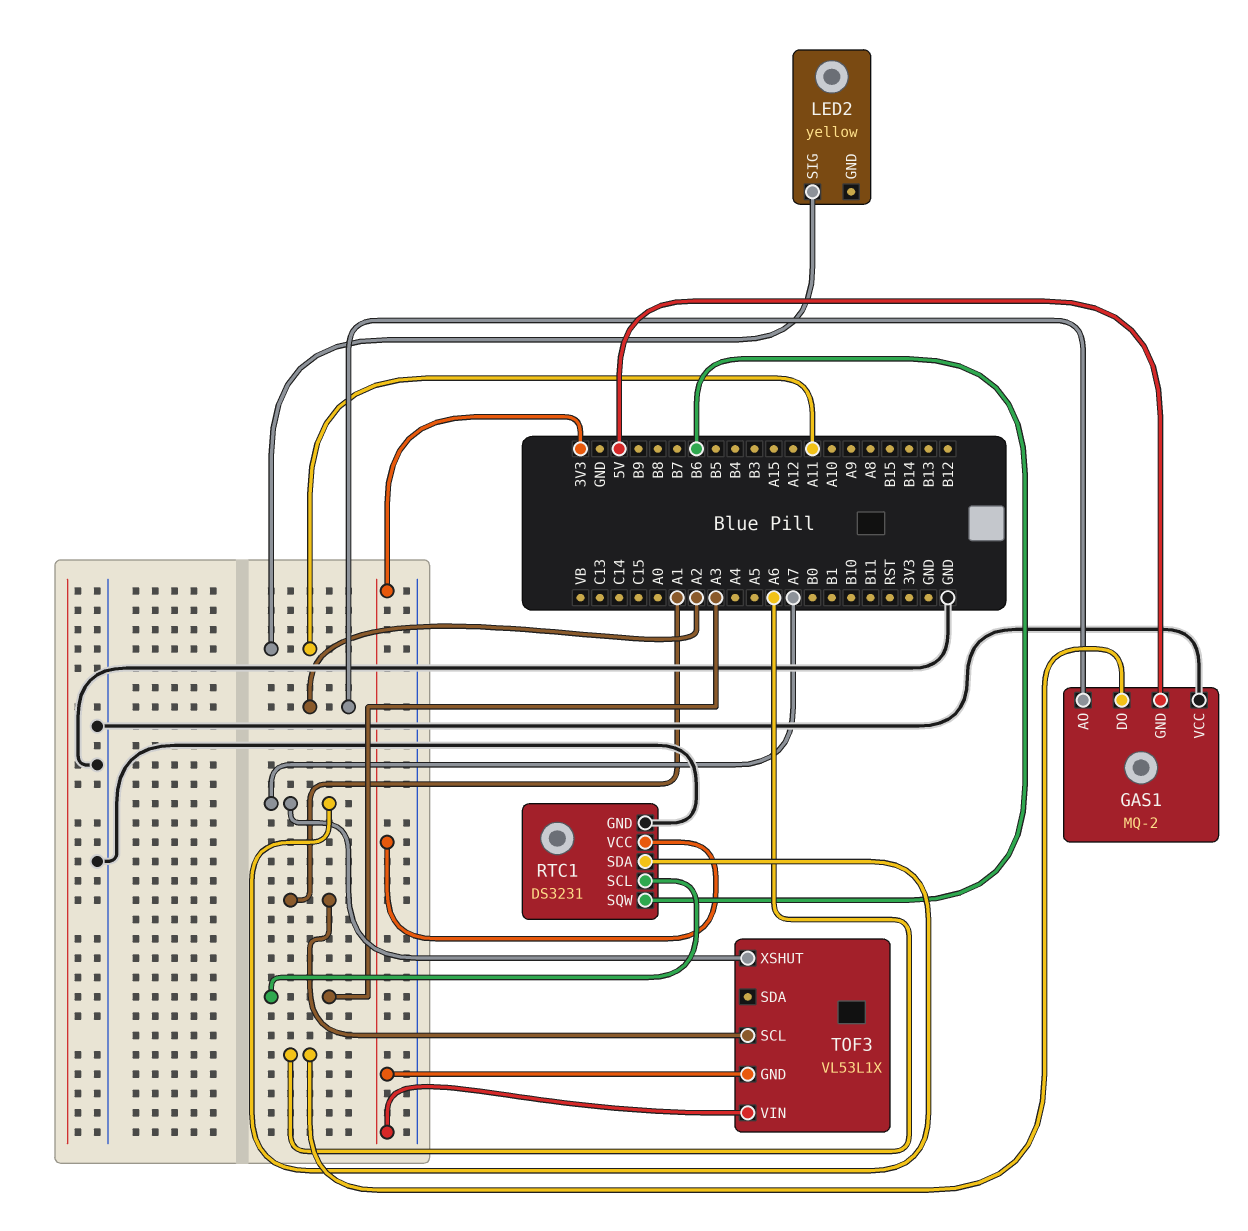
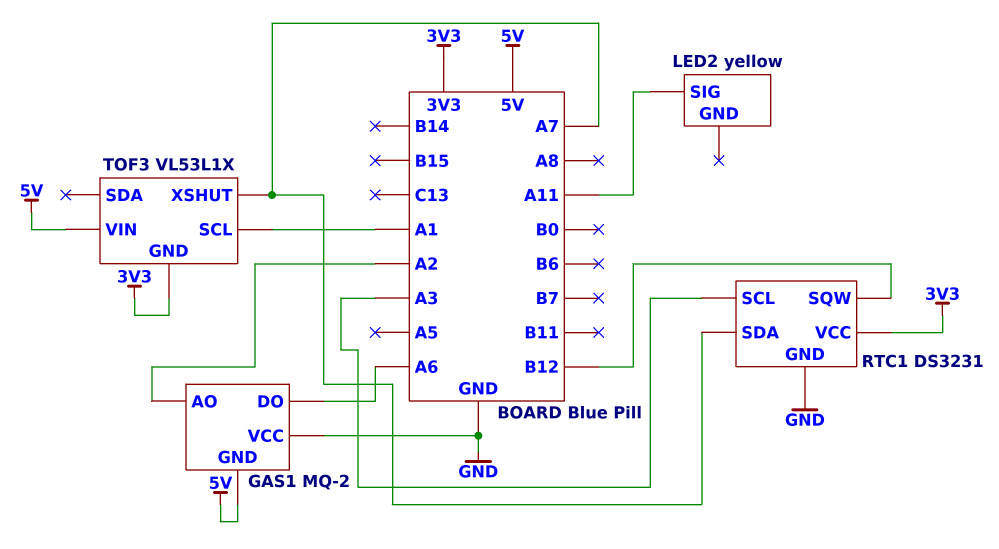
RTC1 pin SQW: B6 -> B12
TOF3 pin VIN: 3V3 -> 5V

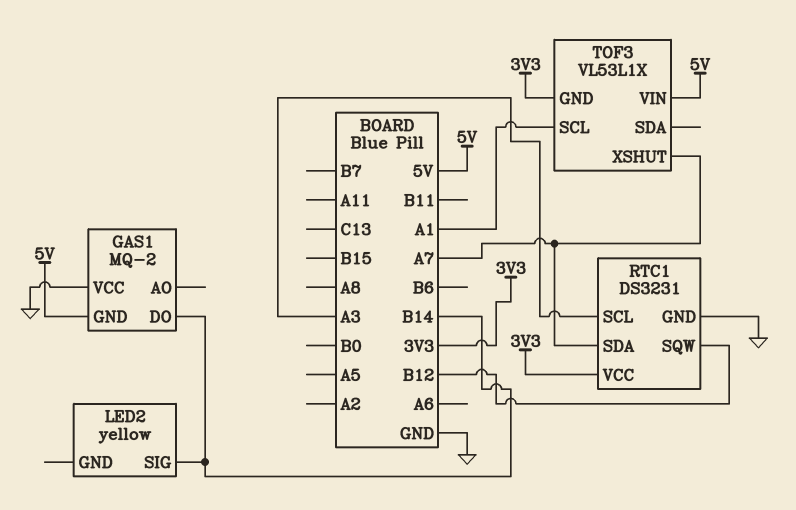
GAS1 pin AO: A2 -> none
GAS1 pin DO: A6 -> B14
LED2 pin SIG: A11 -> B14

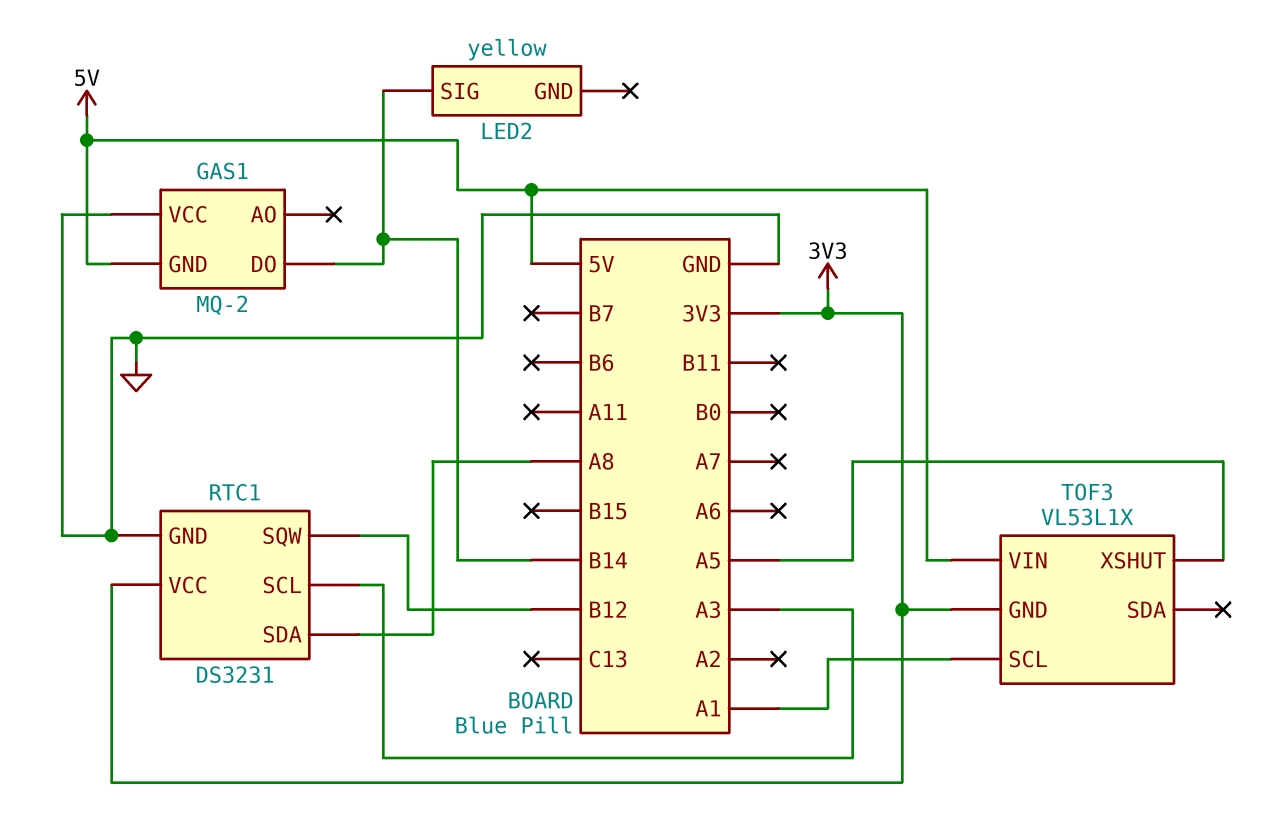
RTC1 pin SDA: A7 -> A8
TOF3 pin XSHUT: A7 -> A5

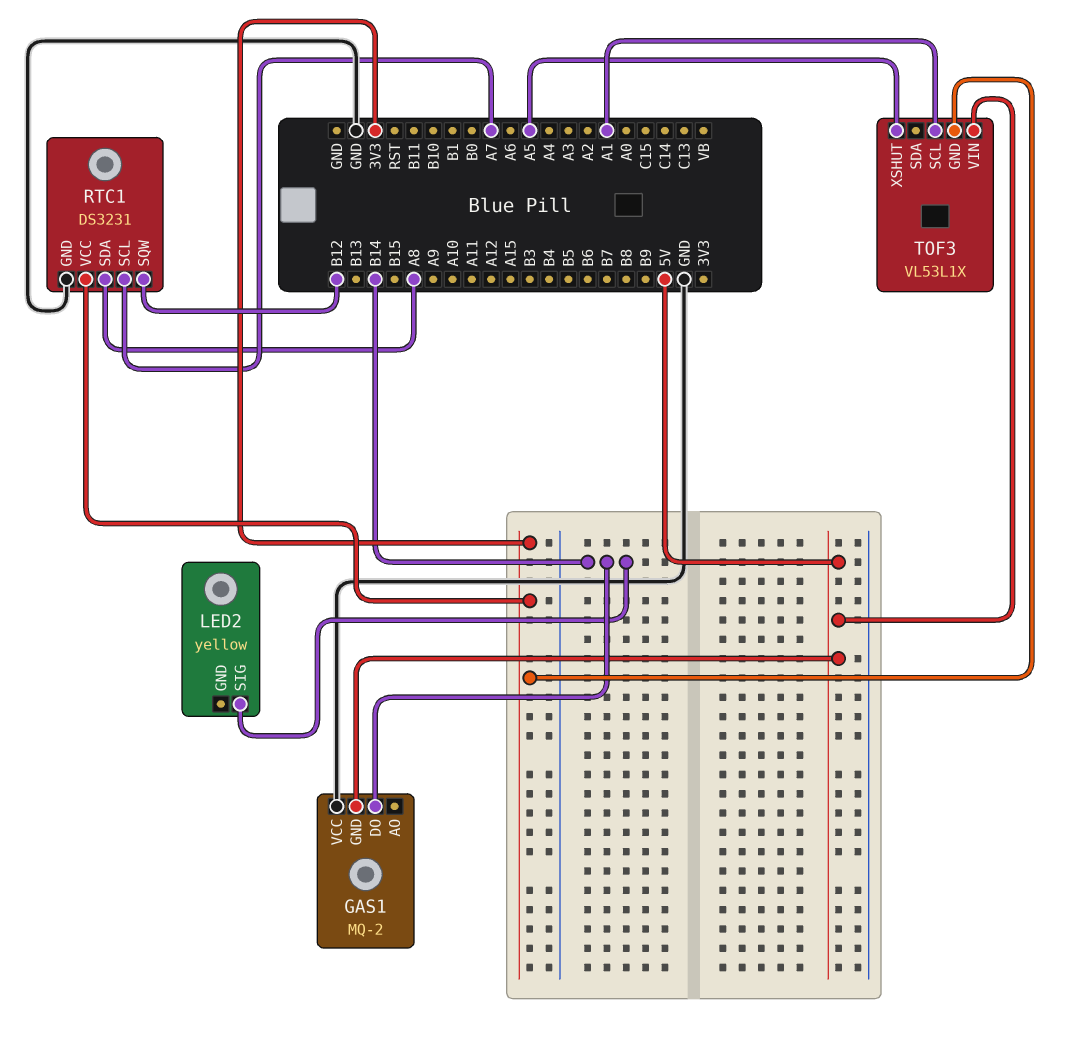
RTC1 pin SCL: A3 -> A7

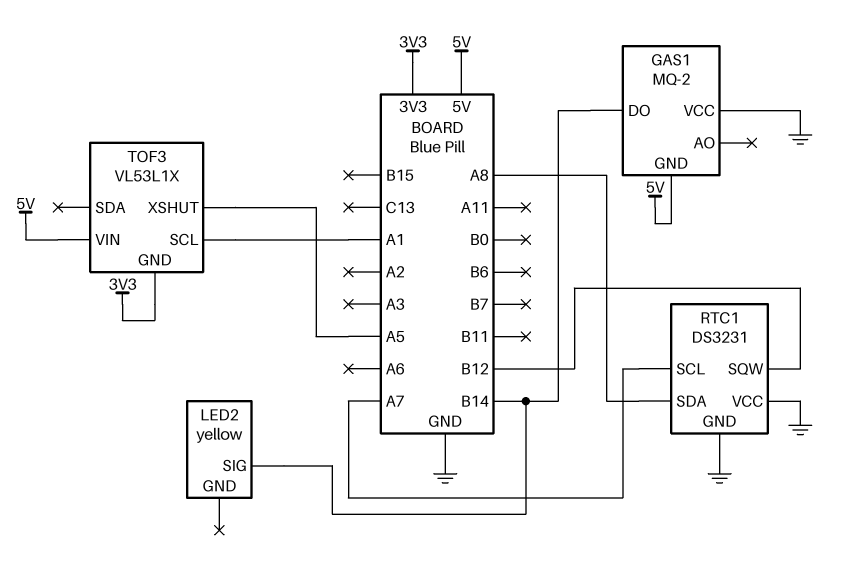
RTC1 pin VCC: 3V3 -> GND

